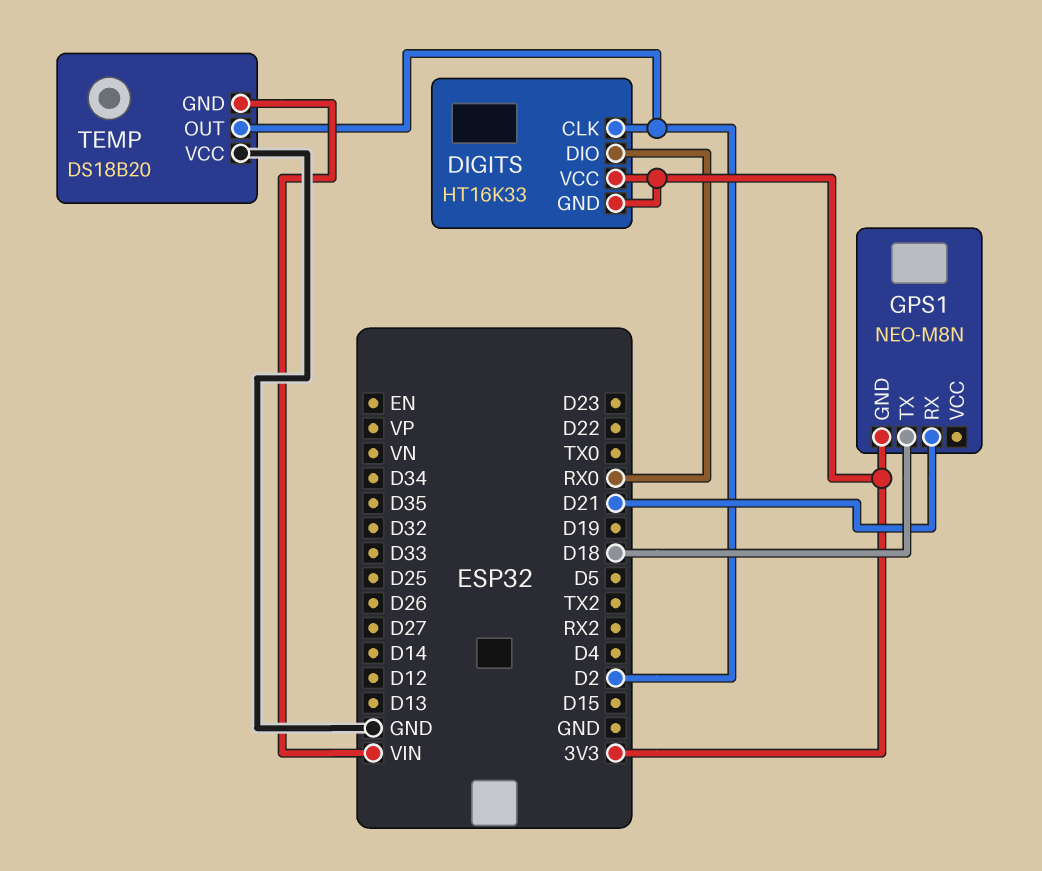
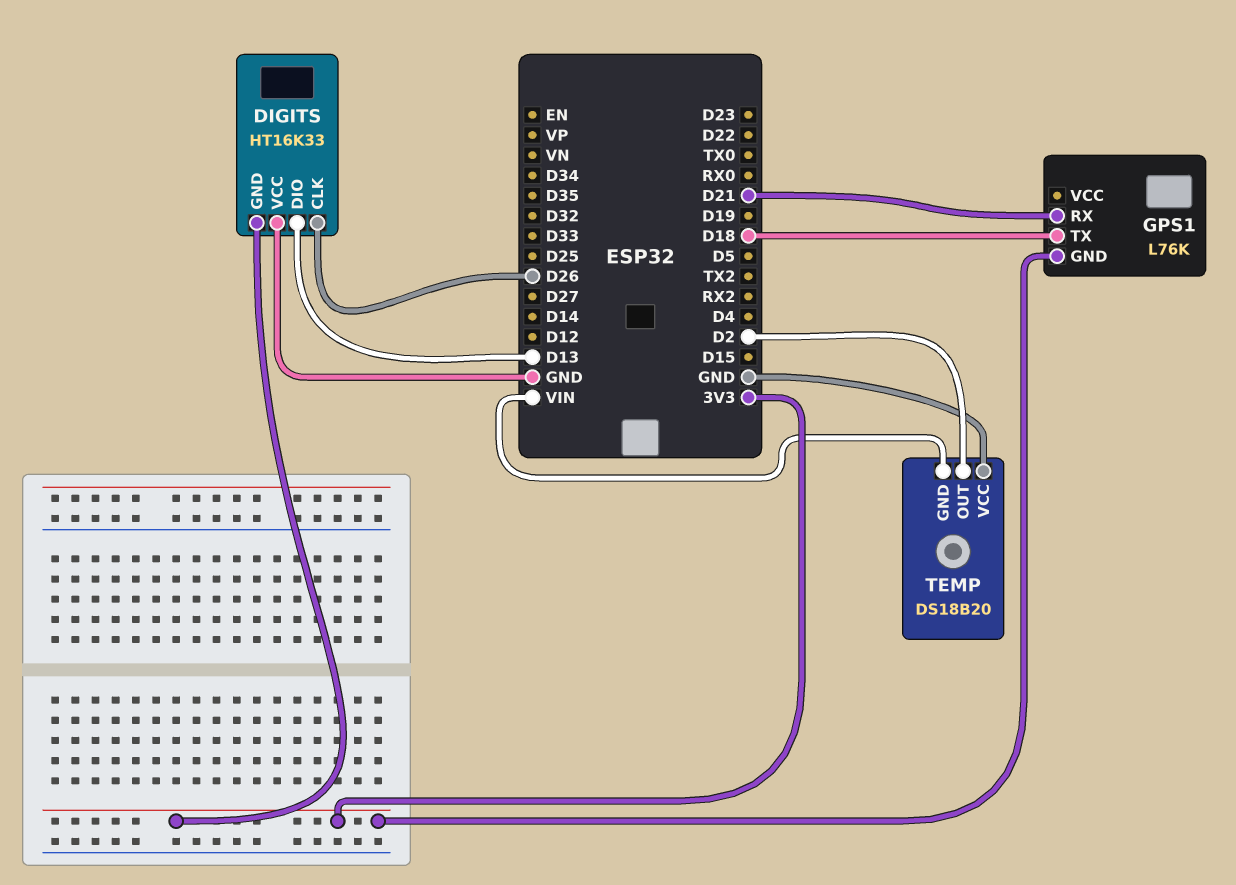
DIGITS pin CLK: D2 -> D26
DIGITS pin DIO: RX0 -> D13
DIGITS pin VCC: 3V3 -> GND
GPS1: NEO-M8N -> L76K

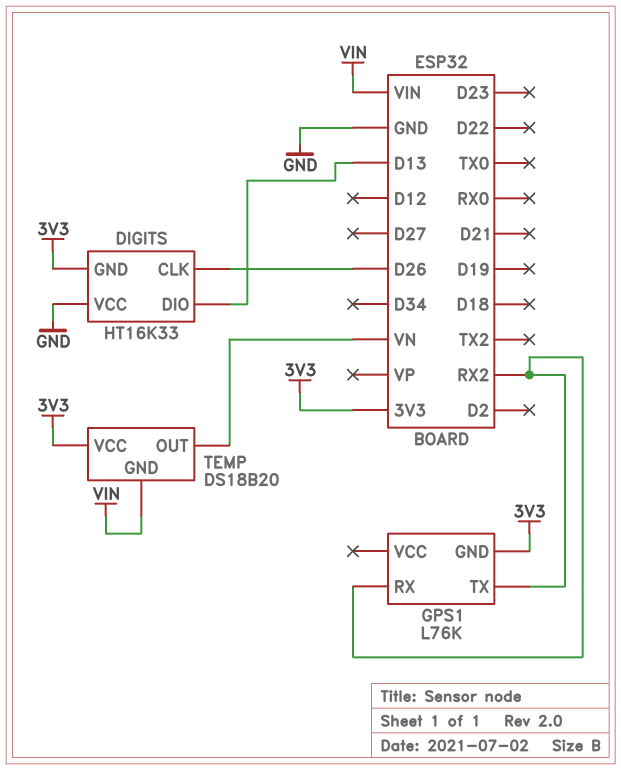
GPS1 pin RX: D21 -> RX2
GPS1 pin TX: D18 -> RX2
TEMP pin OUT: D2 -> VN
TEMP pin VCC: GND -> 3V3

